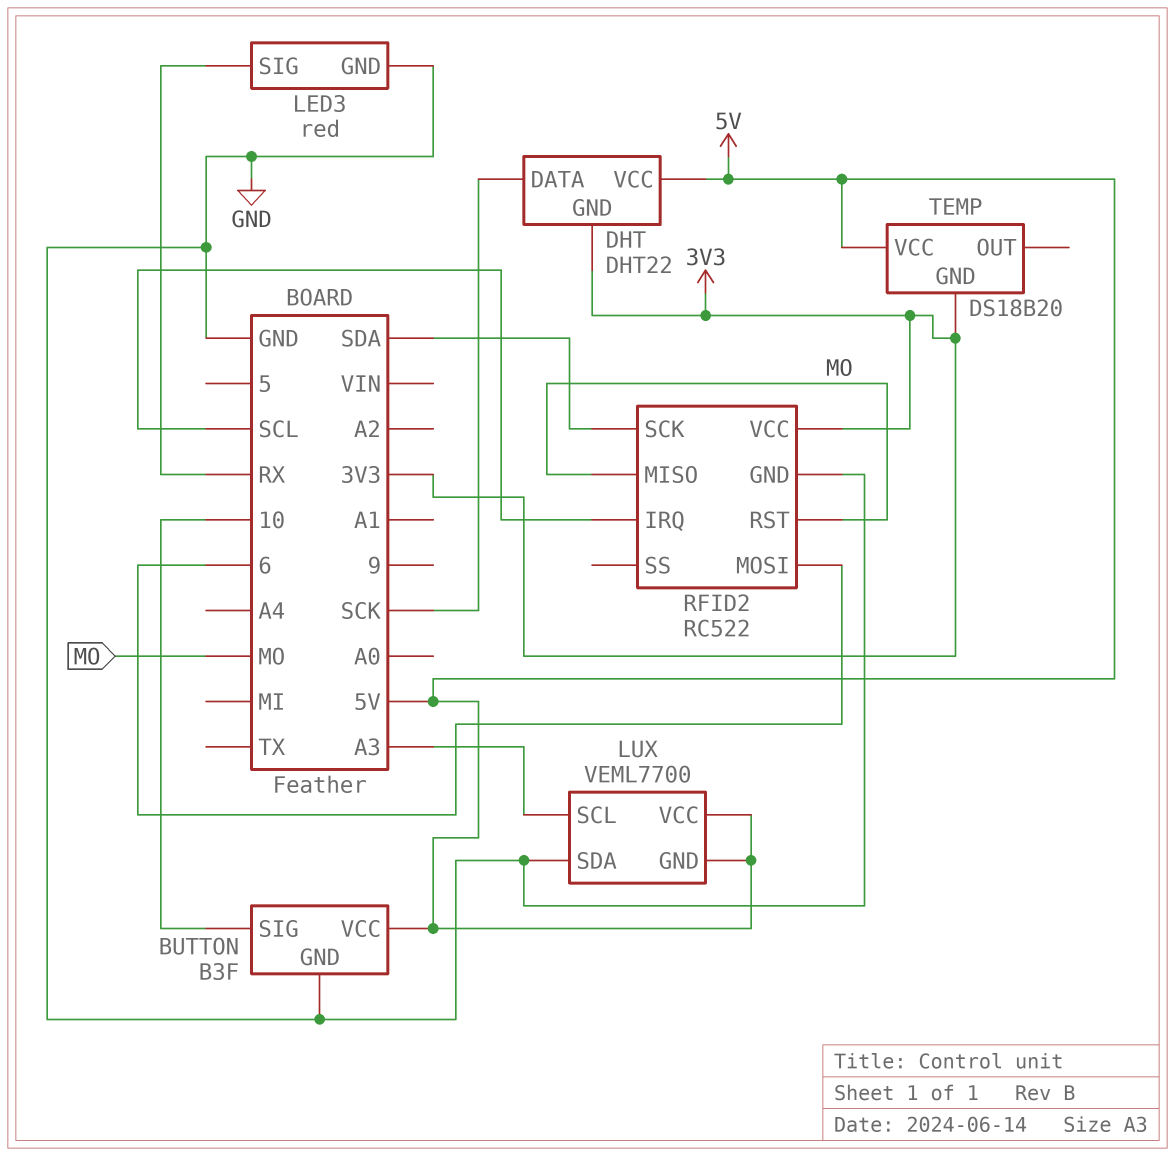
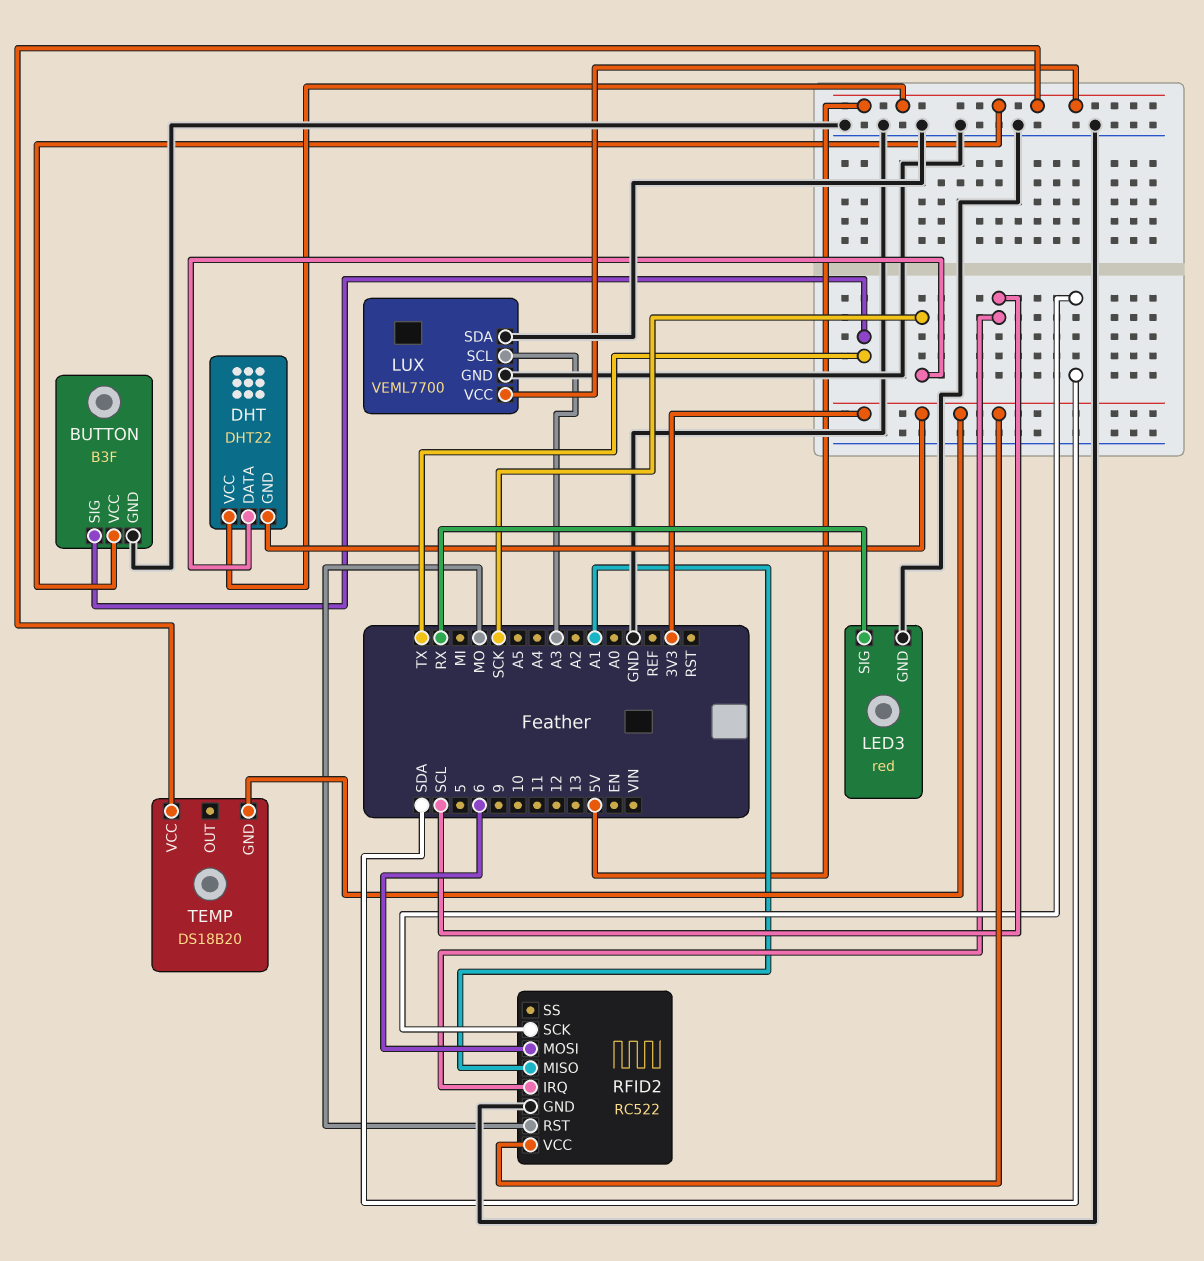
BUTTON pin SIG: 10 -> TX
LUX pin GND: 5V -> GND
RFID2 pin MISO: MO -> A1

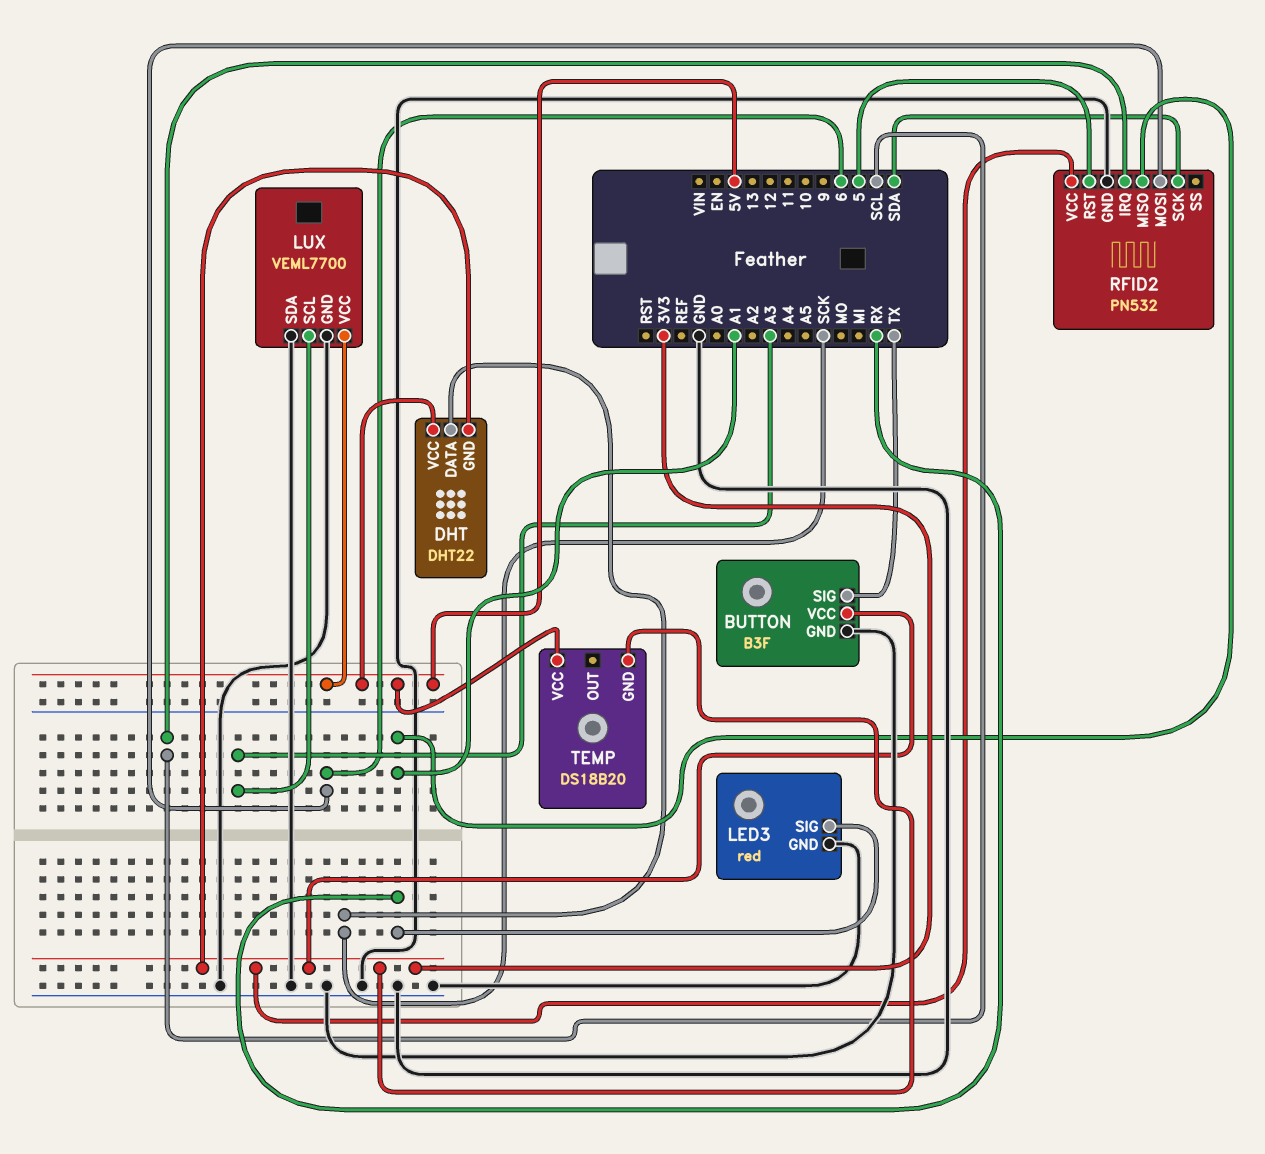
BUTTON pin VCC: 5V -> 3V3
RFID2: RC522 -> PN532
RFID2 pin RST: MO -> 5

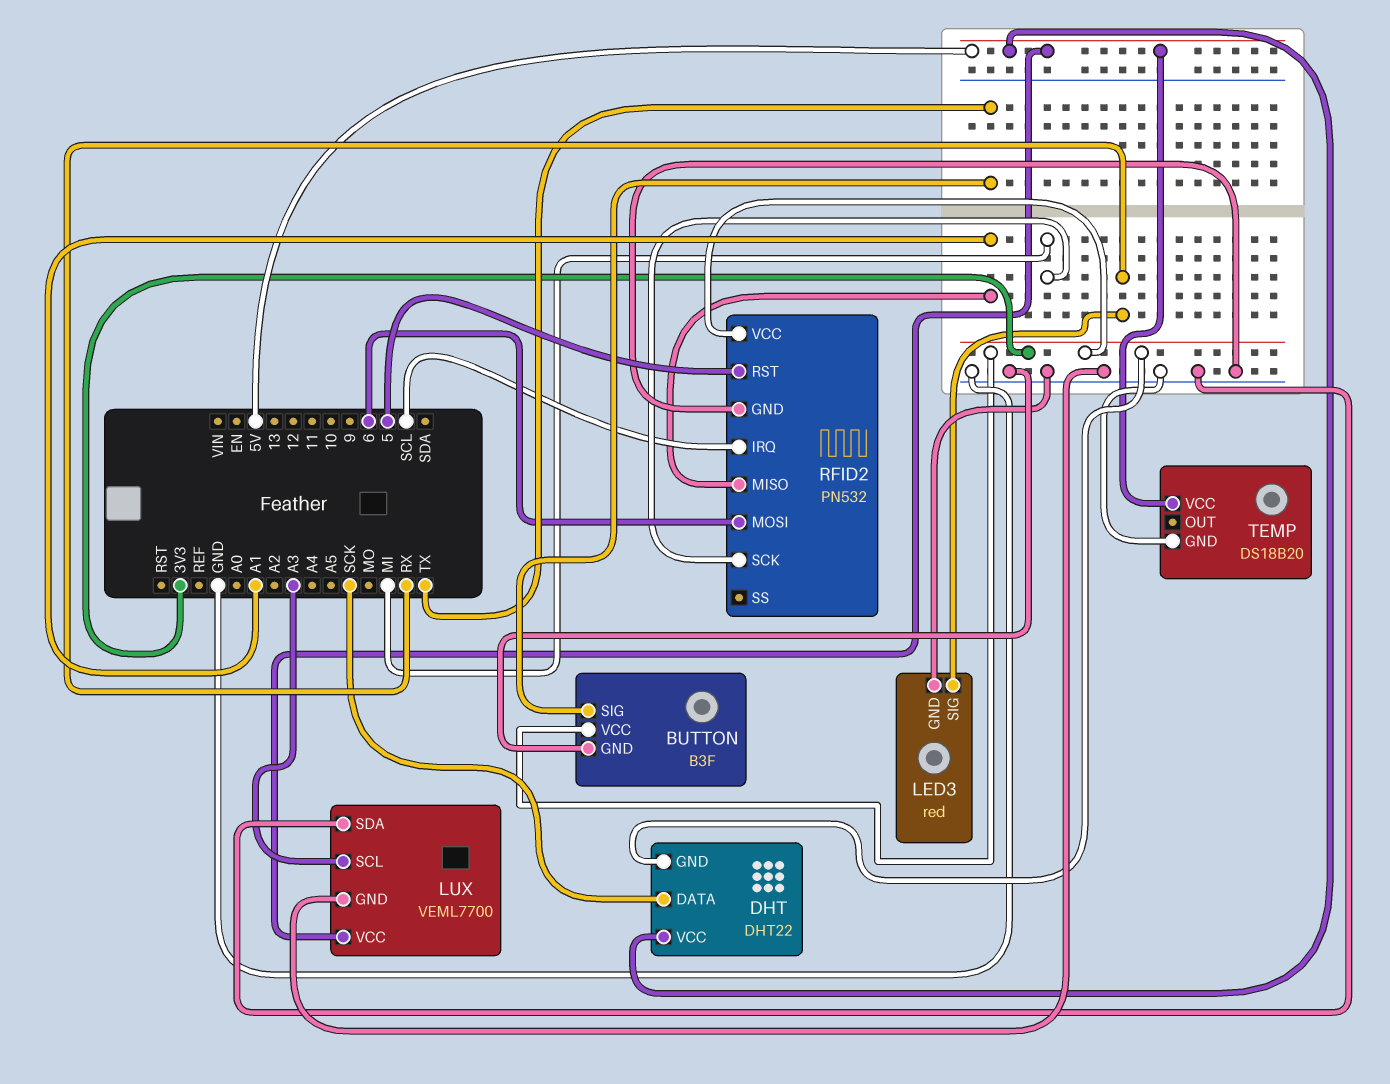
RFID2 pin SCK: SDA -> MI
TEMP pin GND: 3V3 -> GND

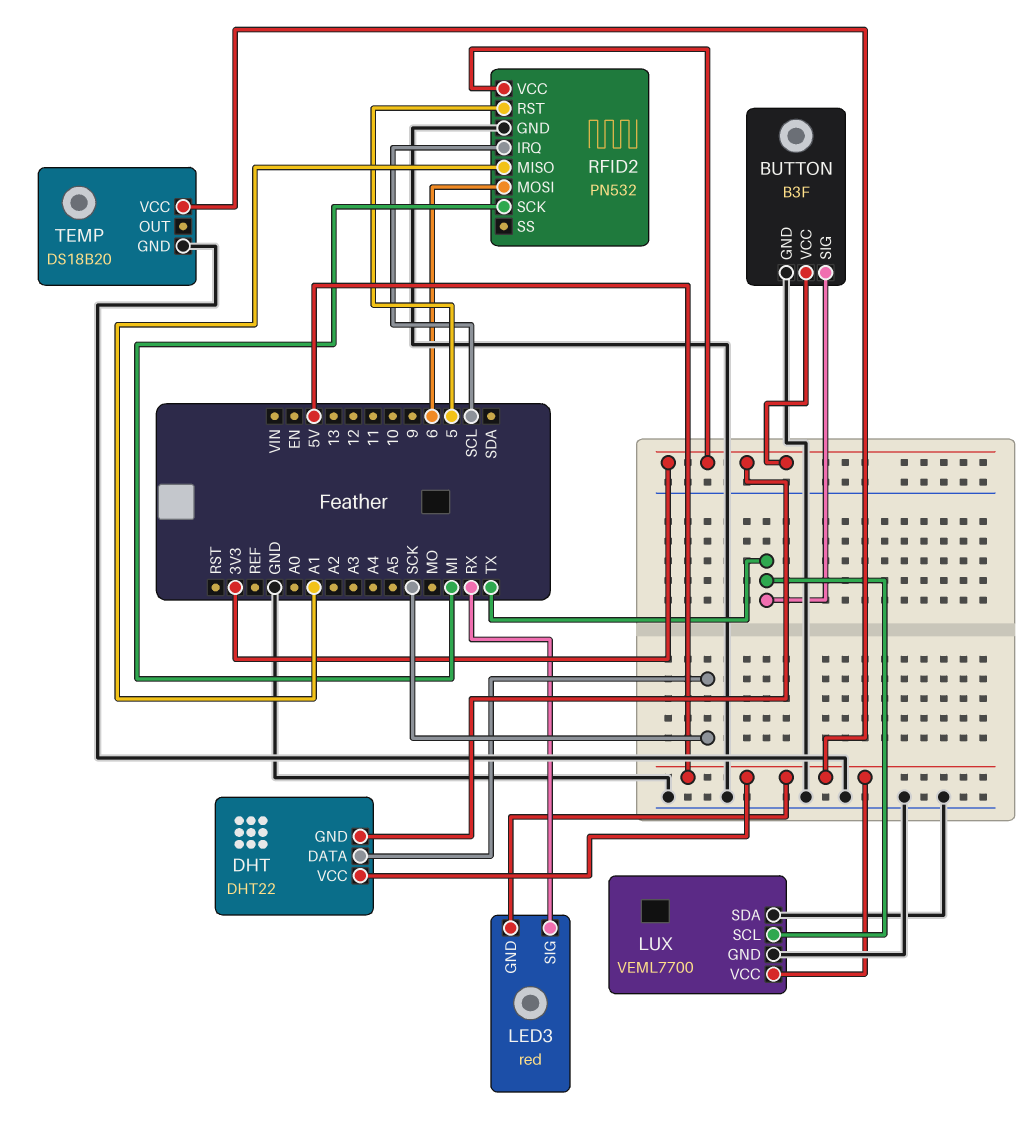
LED3 pin GND: GND -> 5V
LUX pin SCL: A3 -> TX

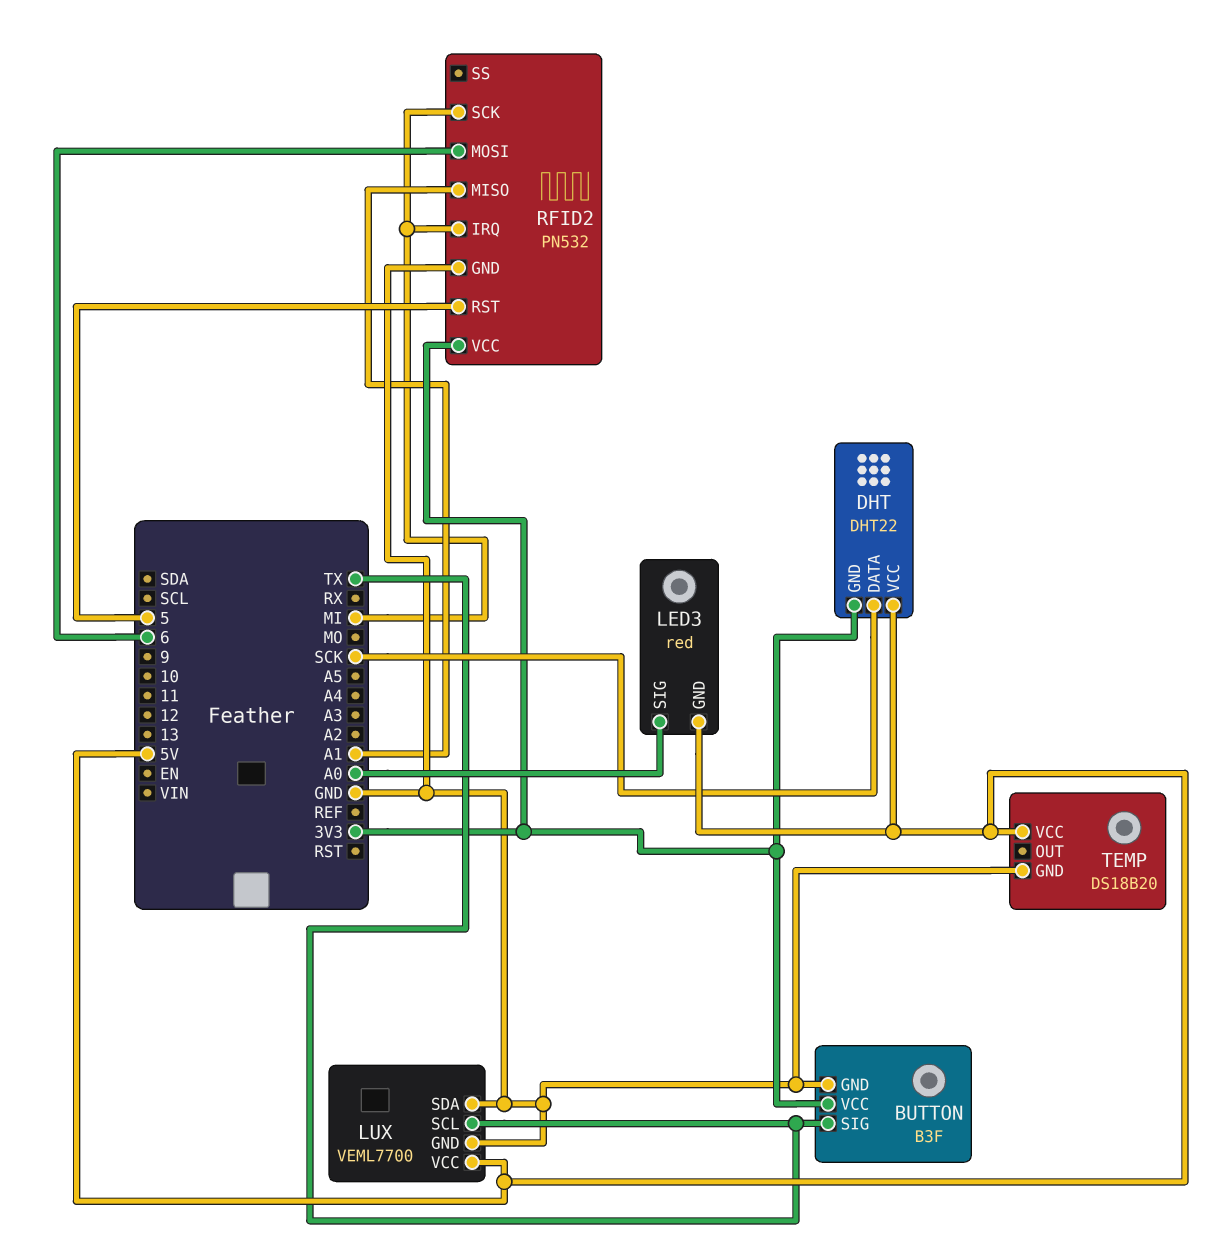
LED3 pin SIG: RX -> A0
RFID2 pin IRQ: SCL -> MI

